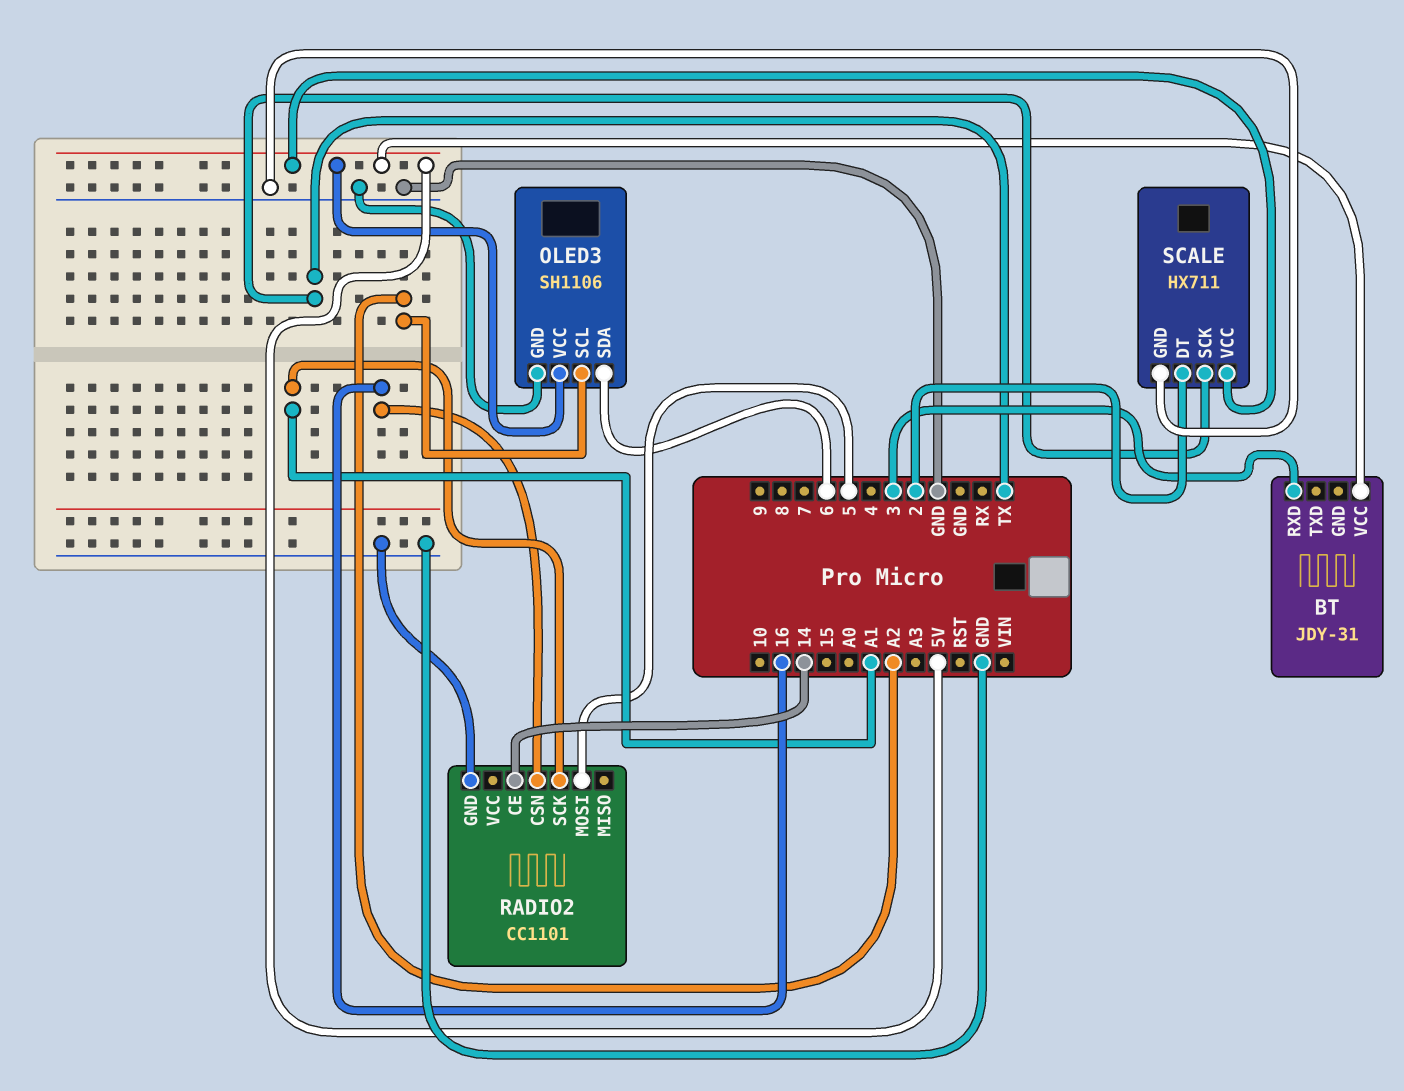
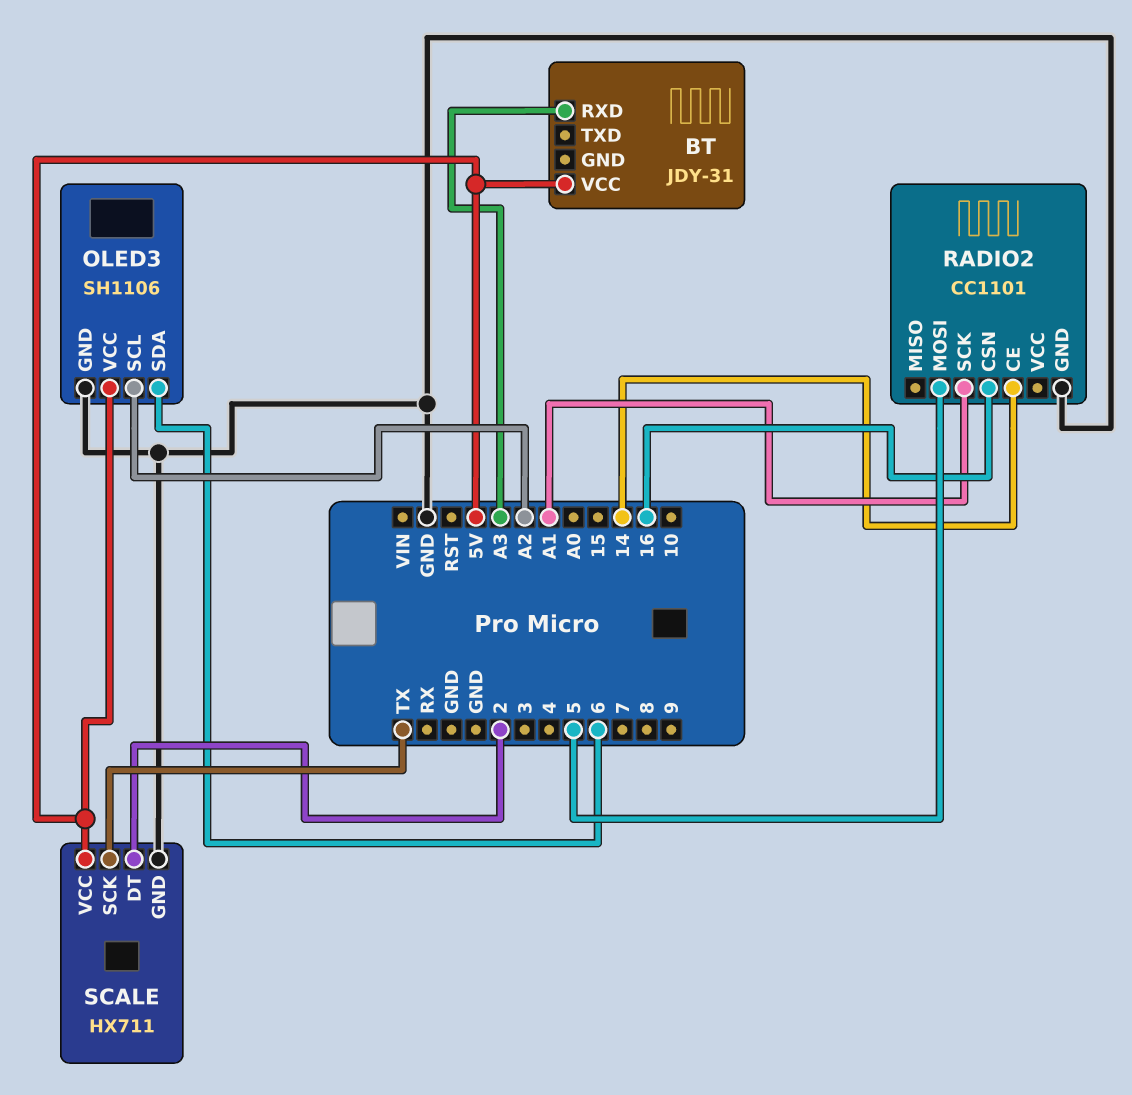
BT pin RXD: 3 -> A3

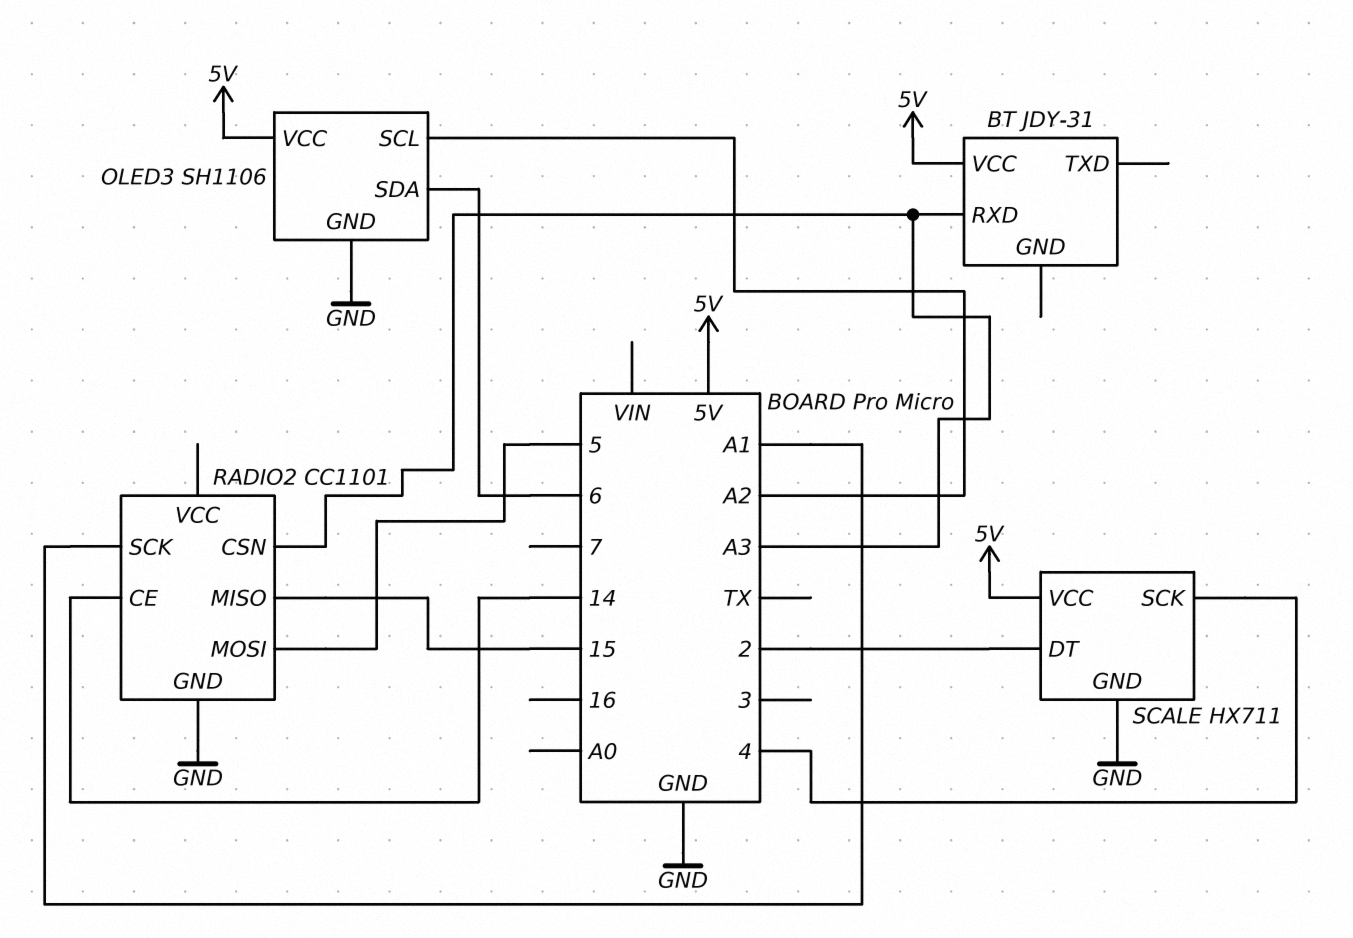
RADIO2 pin CSN: 16 -> A3
RADIO2 pin MISO: none -> 15
SCALE pin SCK: TX -> 4

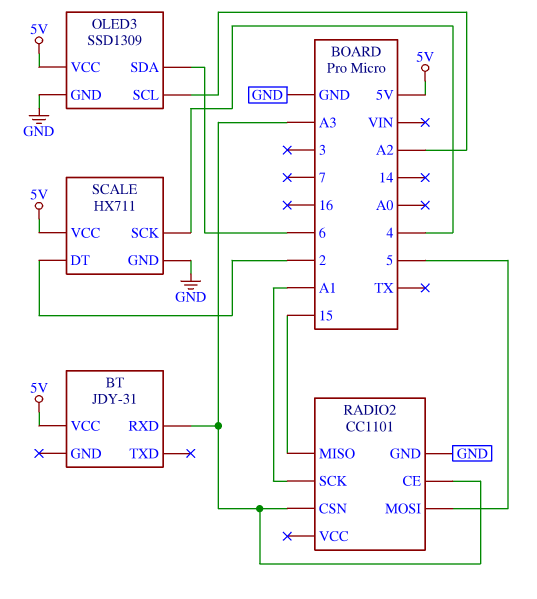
OLED3: SH1106 -> SSD1309
RADIO2 pin CE: 14 -> A3

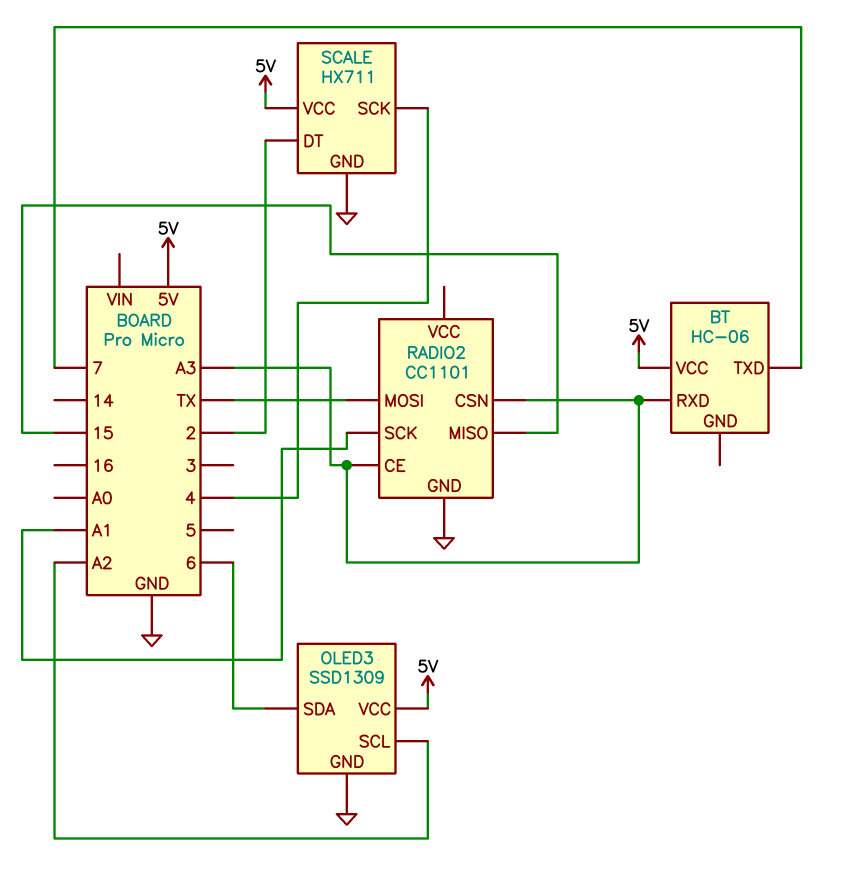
BT: JDY-31 -> HC-06
BT pin TXD: none -> 7
RADIO2 pin MOSI: 5 -> TX

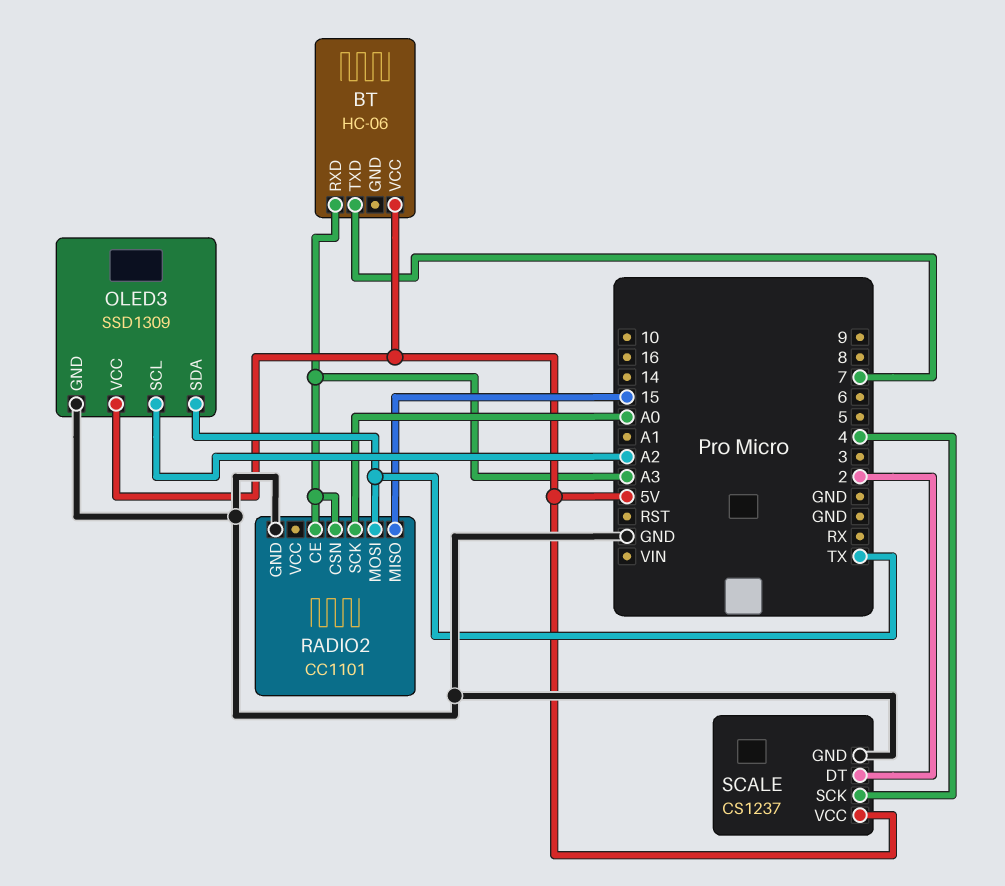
OLED3 pin SDA: 6 -> TX
RADIO2 pin SCK: A1 -> A0
SCALE: HX711 -> CS1237

